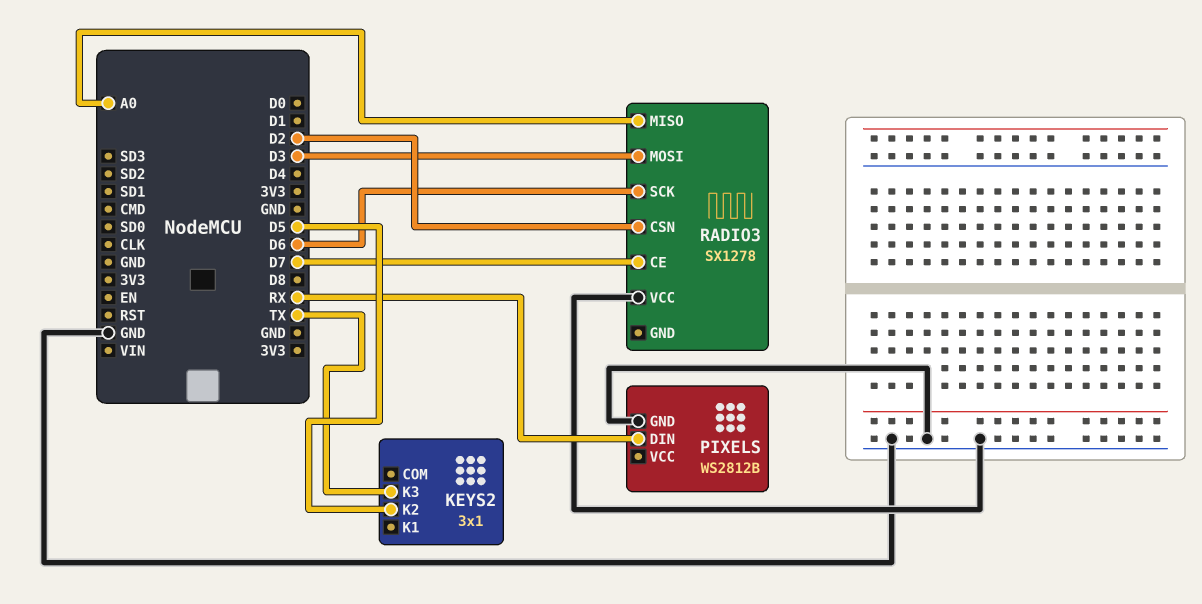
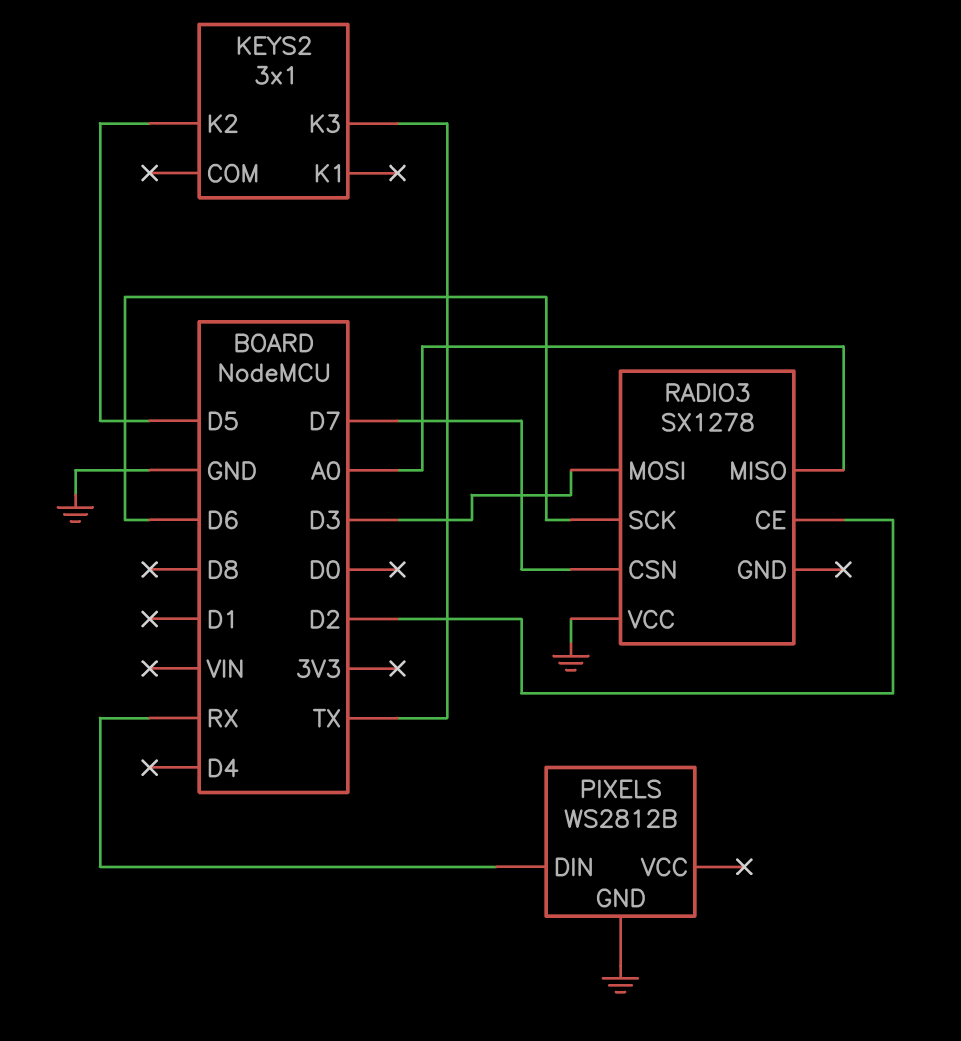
RADIO3 pin CE: D7 -> D2
RADIO3 pin CSN: D2 -> D7

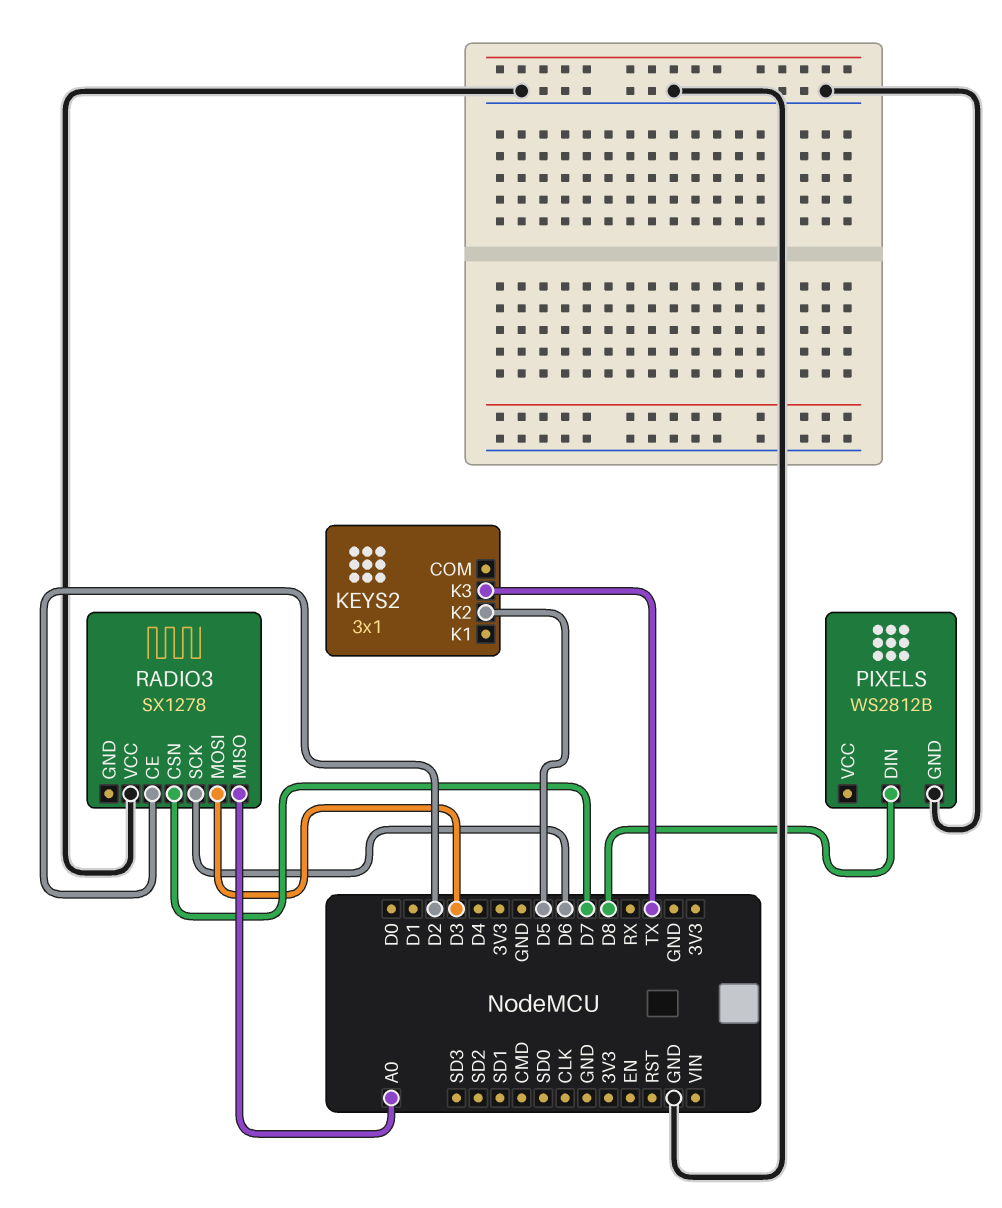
PIXELS pin DIN: RX -> D8

